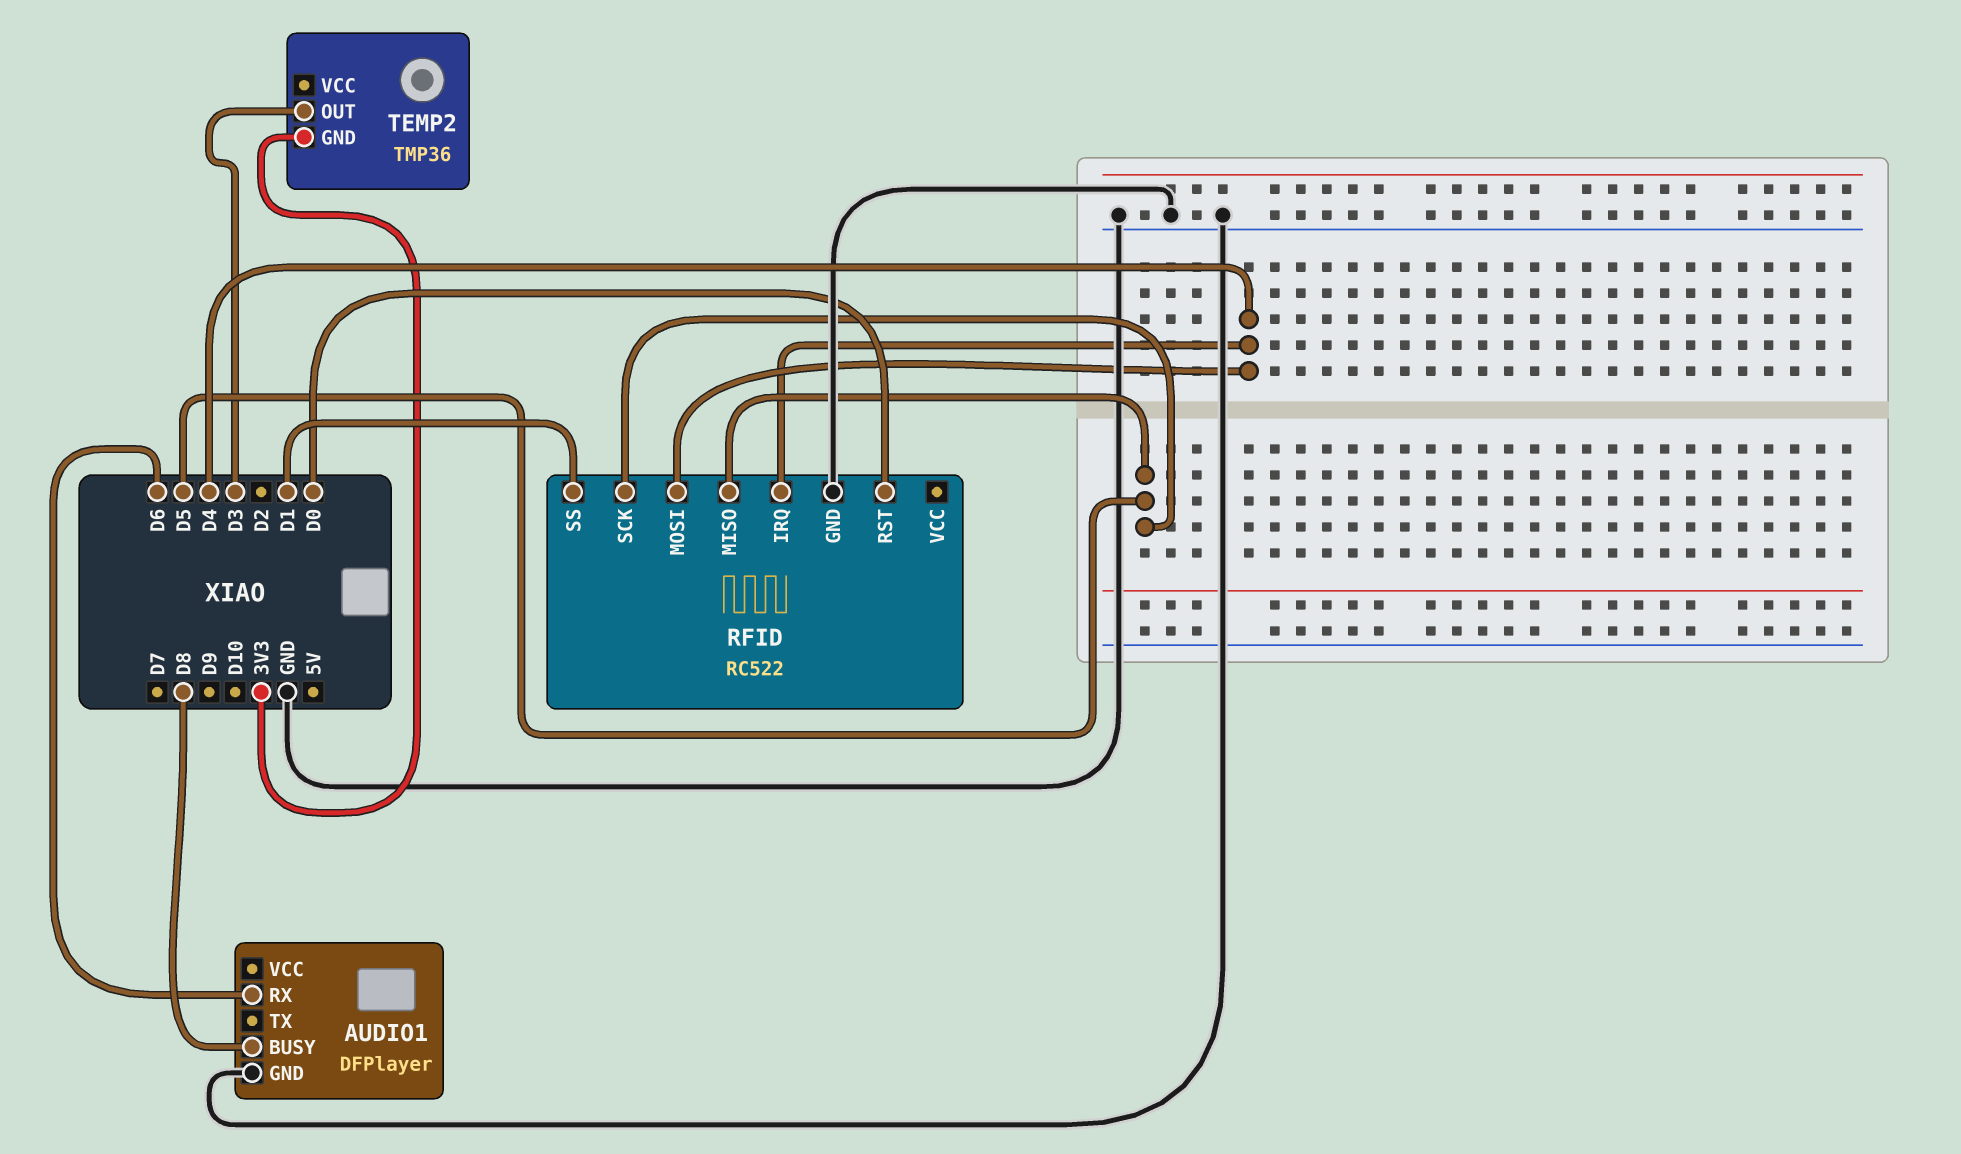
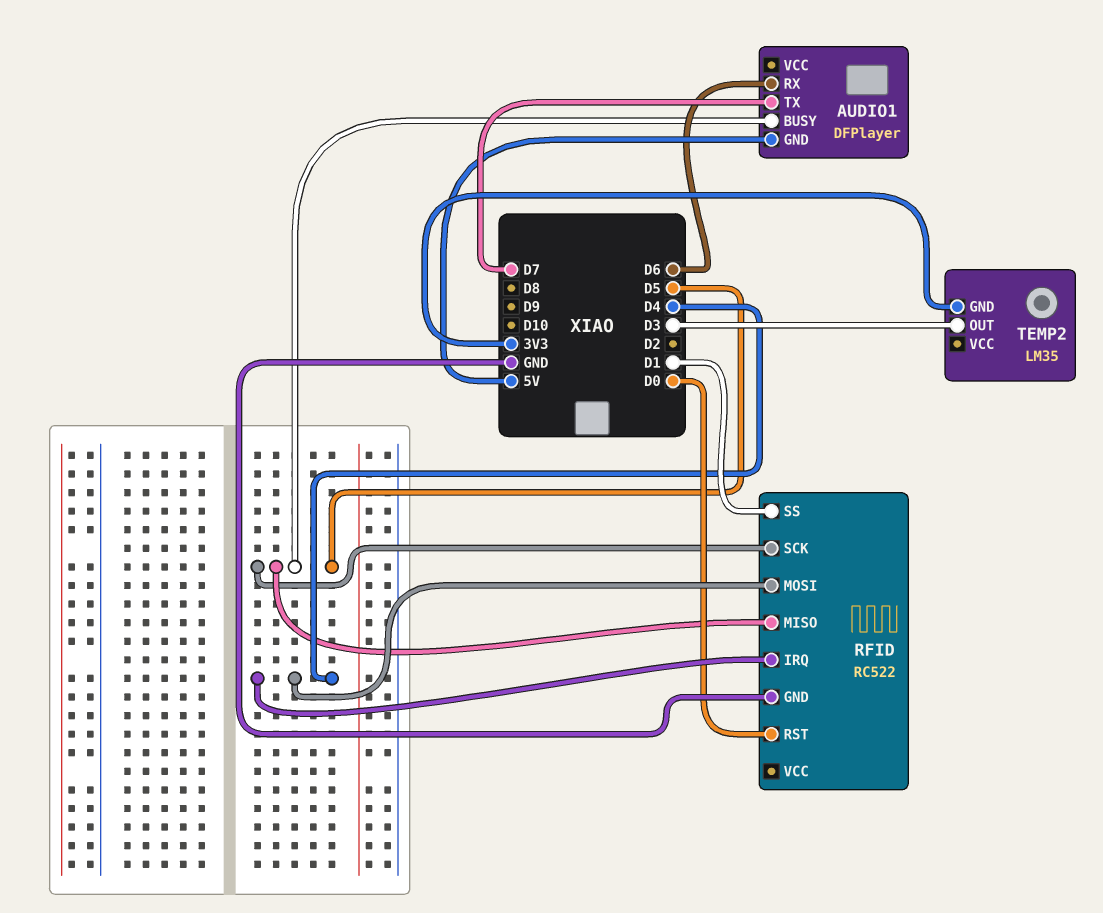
AUDIO1 pin BUSY: D8 -> D5
AUDIO1 pin GND: GND -> 5V
AUDIO1 pin TX: none -> D7
TEMP2: TMP36 -> LM35

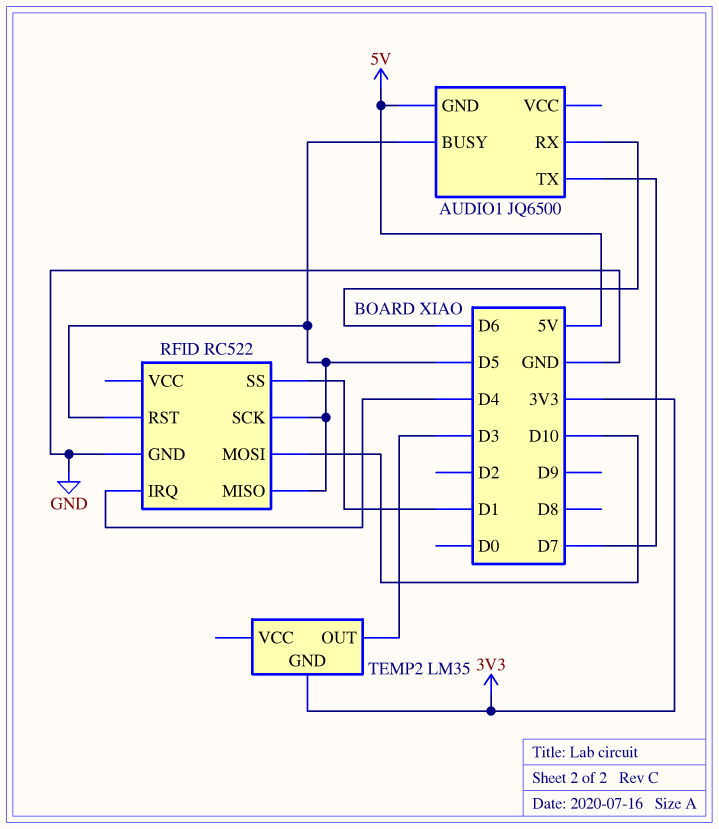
AUDIO1: DFPlayer -> JQ6500
RFID pin MOSI: D4 -> D10
RFID pin RST: D0 -> D5

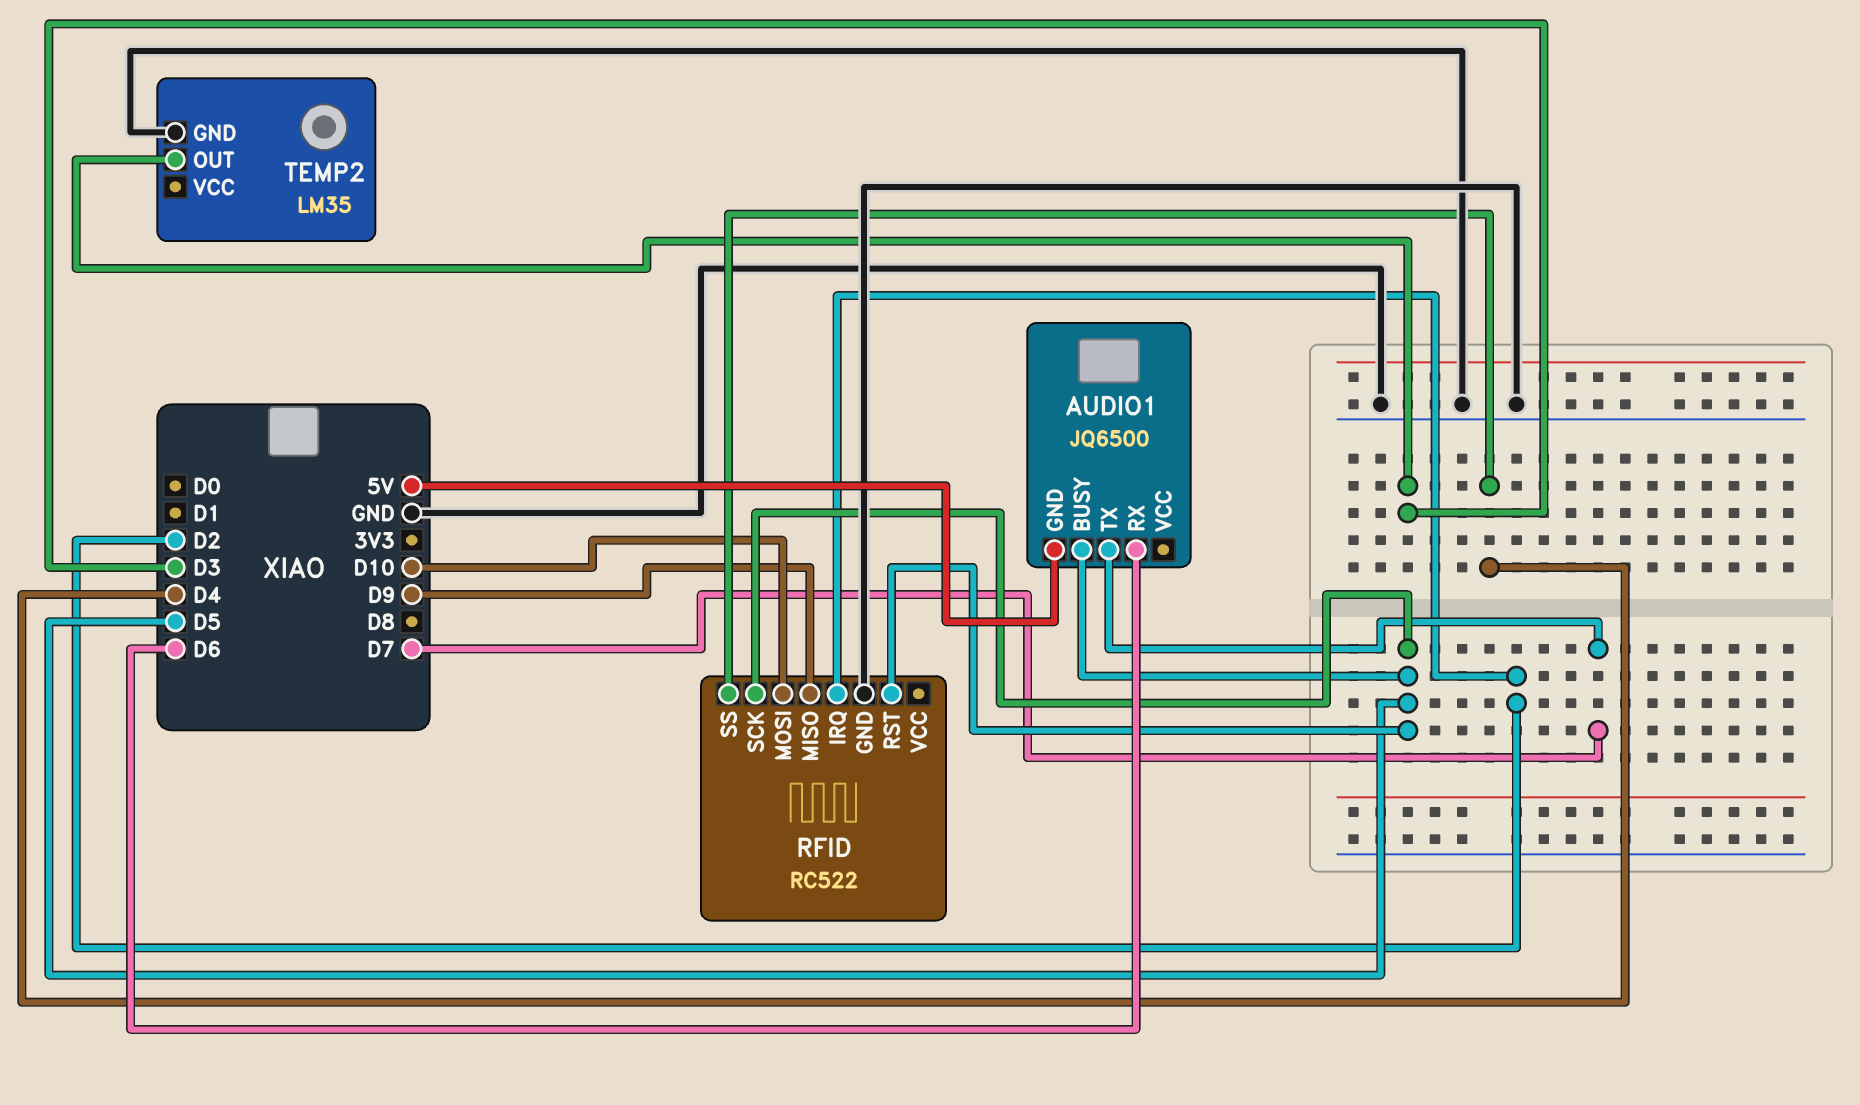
RFID pin IRQ: D4 -> D2
RFID pin MISO: D5 -> D9
RFID pin SS: D1 -> D4
TEMP2 pin GND: 3V3 -> GND

